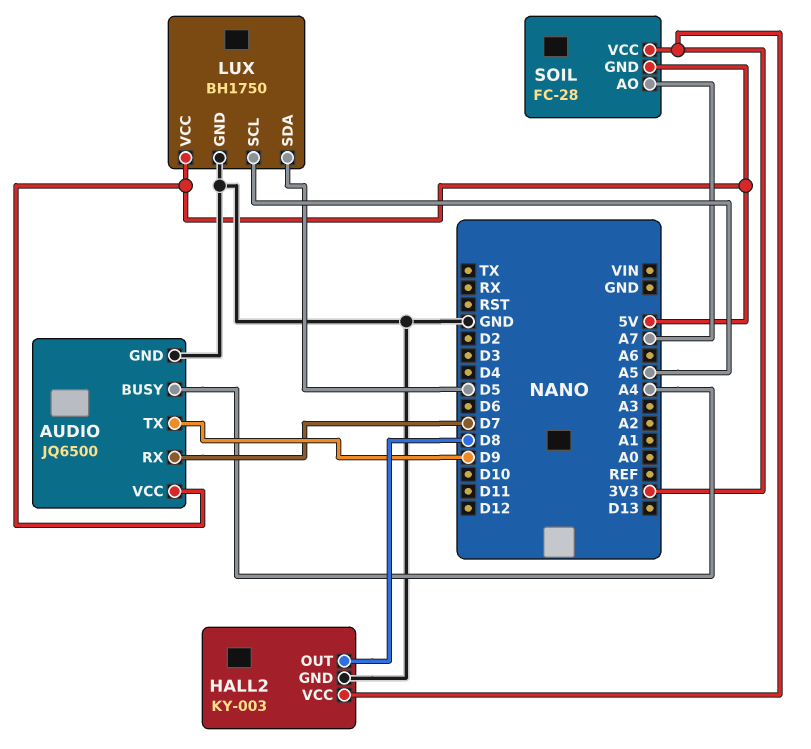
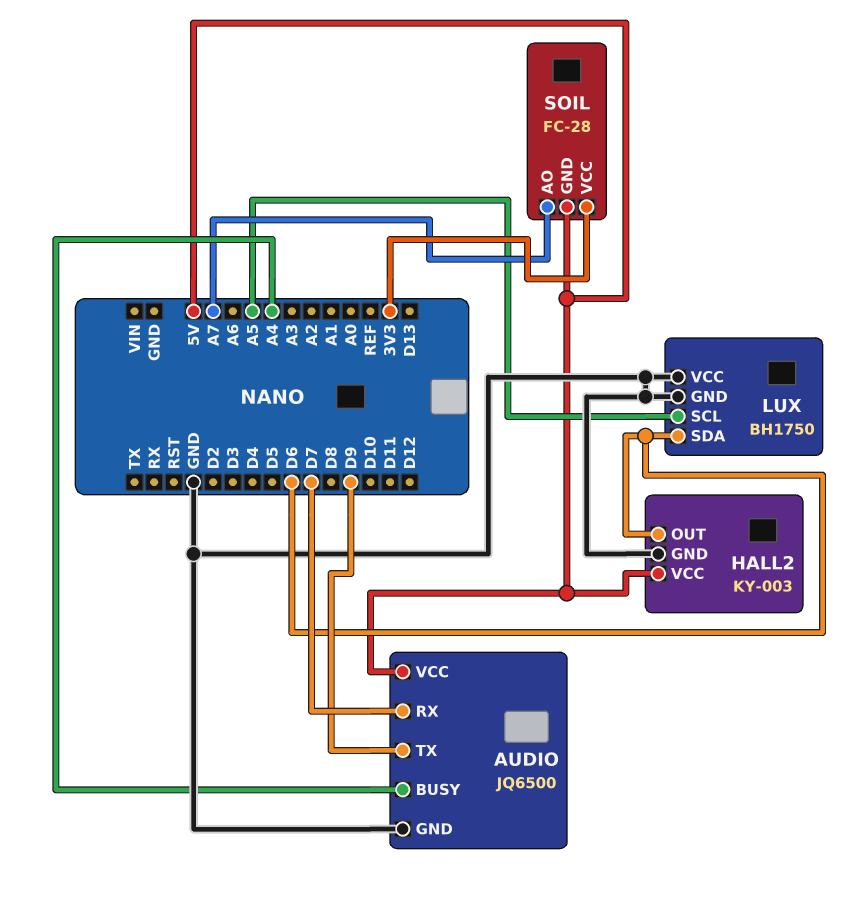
HALL2 pin OUT: D8 -> D6
HALL2 pin VCC: 3V3 -> 5V
LUX pin SDA: D5 -> D6
LUX pin VCC: 5V -> GND

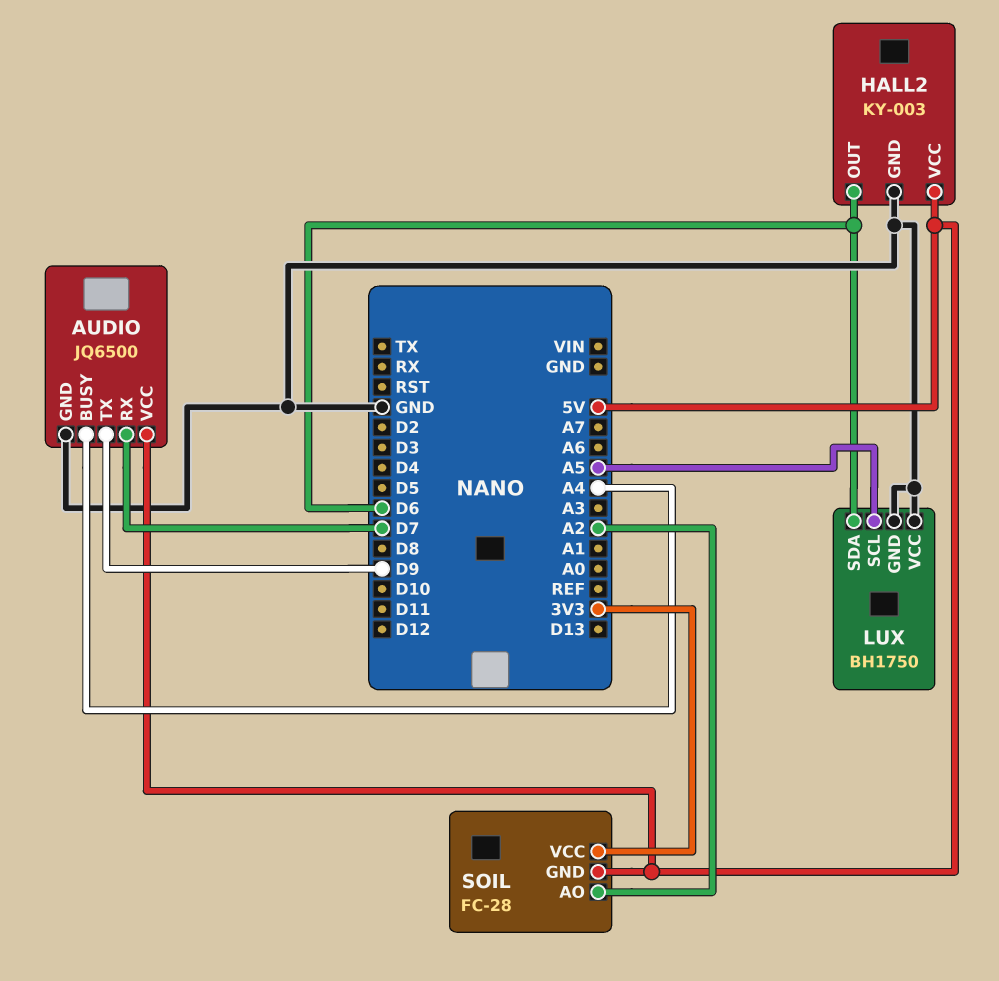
SOIL pin AO: A7 -> A2

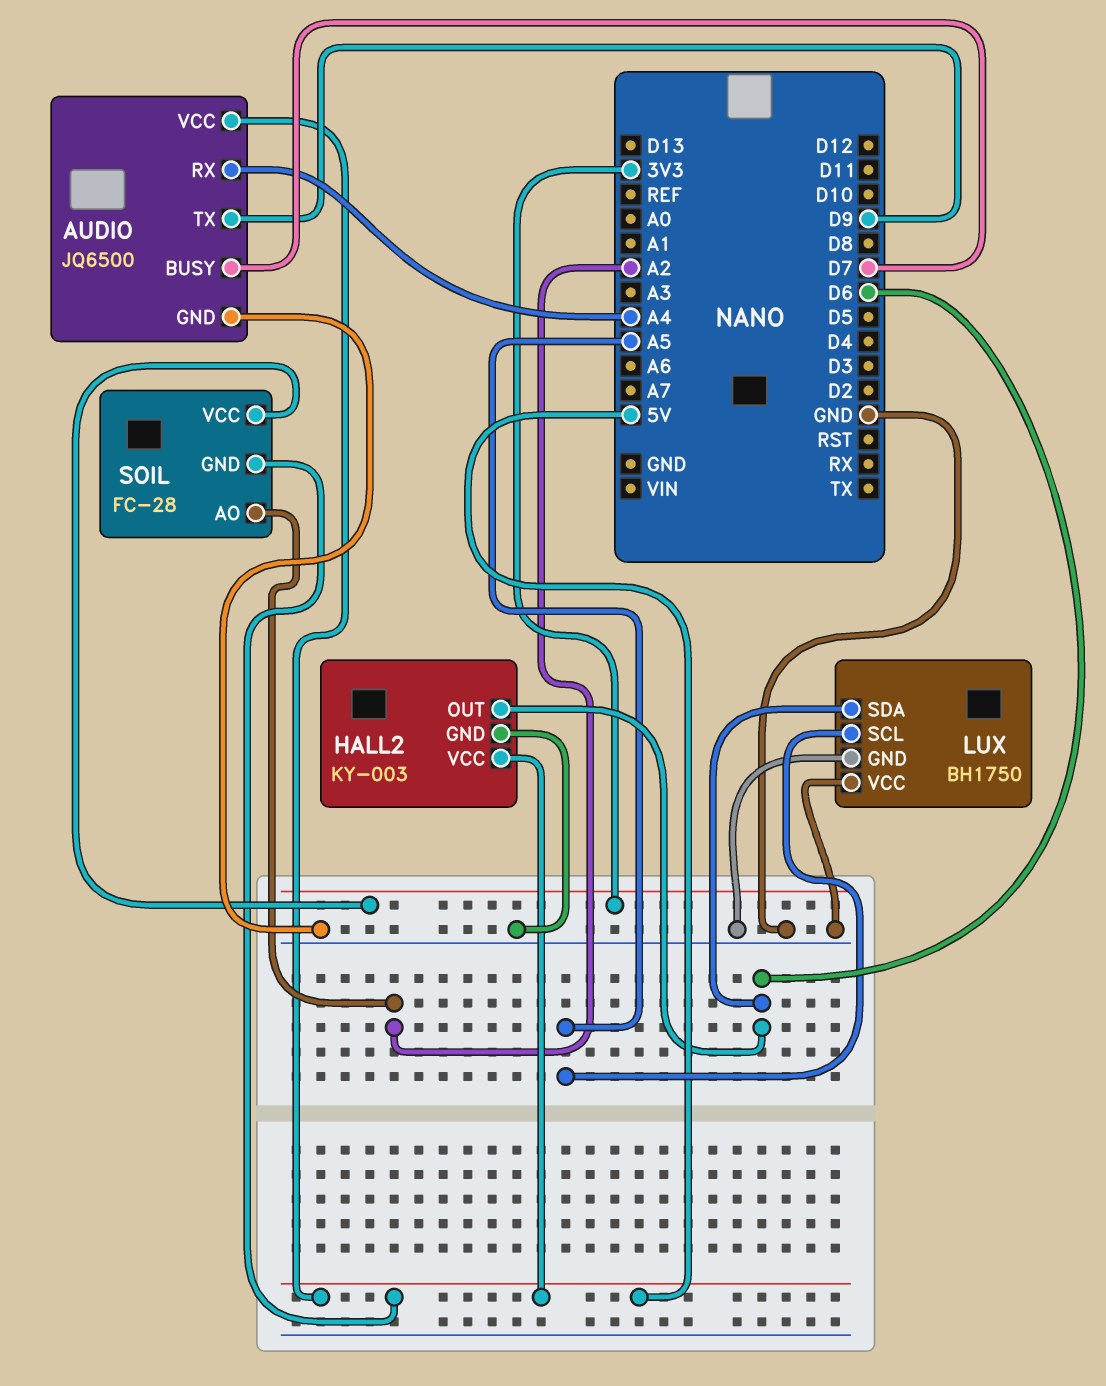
AUDIO pin BUSY: A4 -> D7
AUDIO pin RX: D7 -> A4

